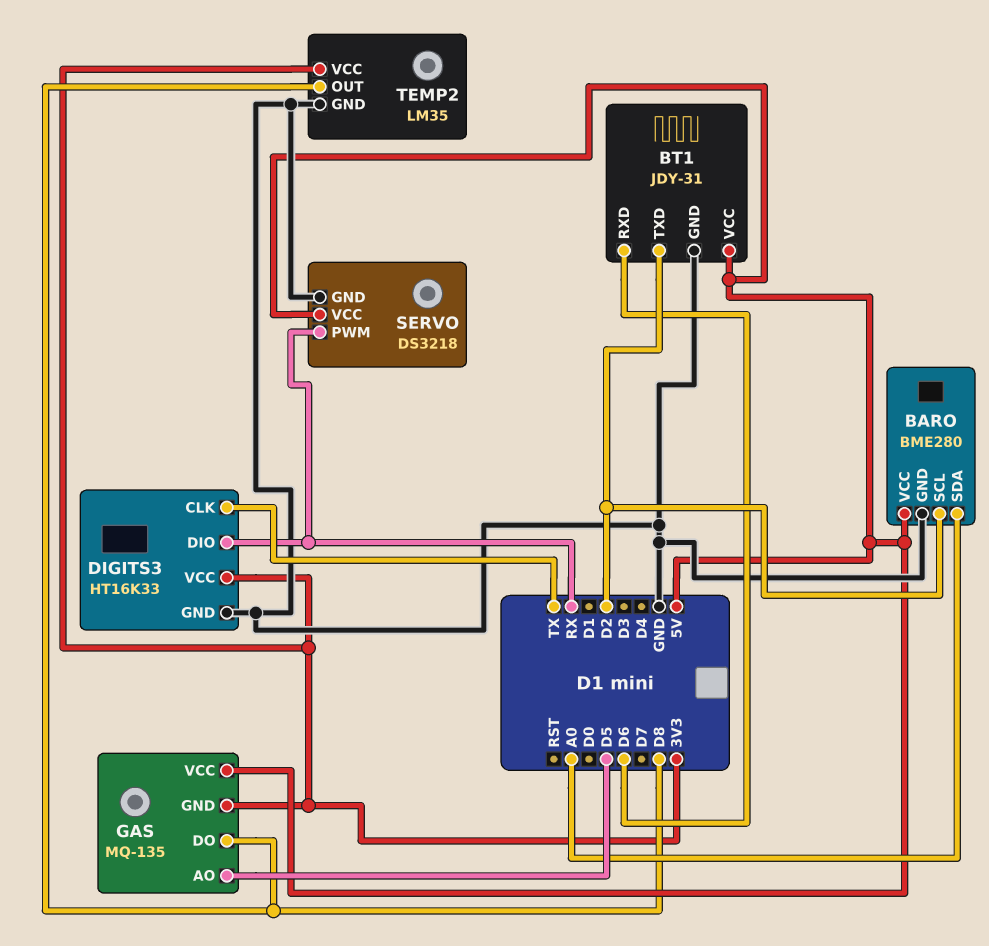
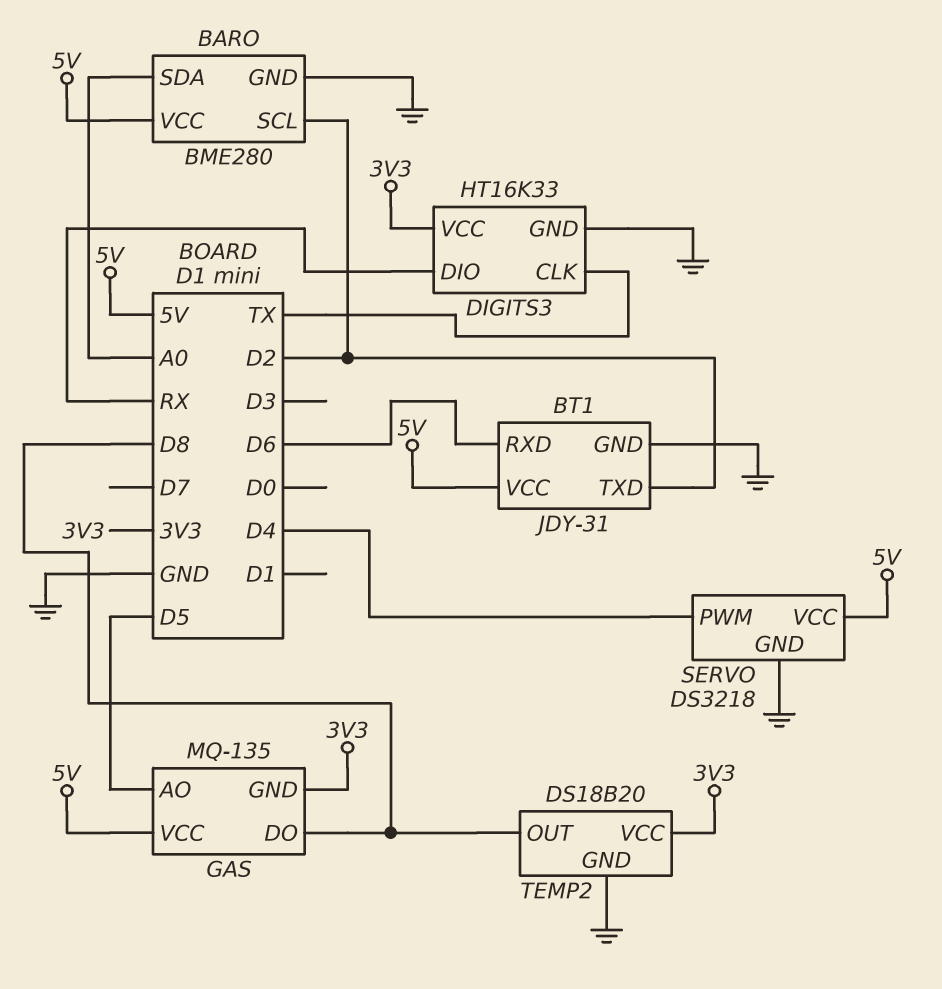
SERVO pin PWM: RX -> D4
TEMP2: LM35 -> DS18B20

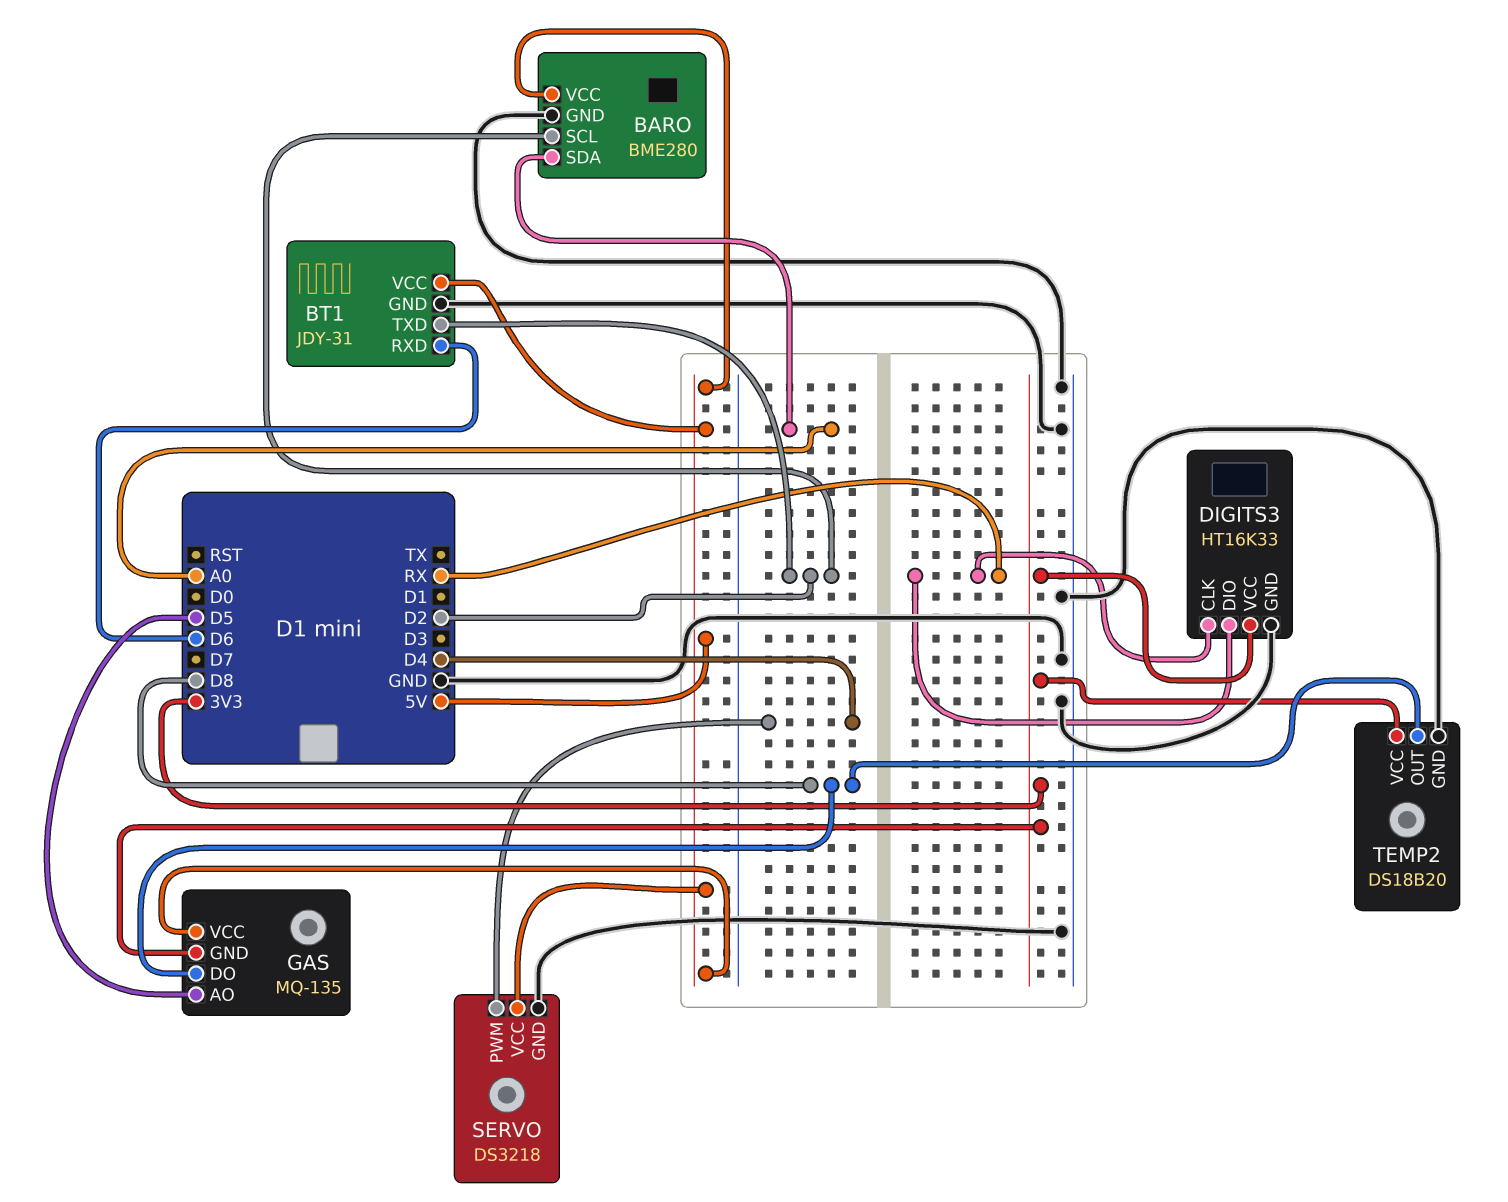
DIGITS3 pin CLK: TX -> RX

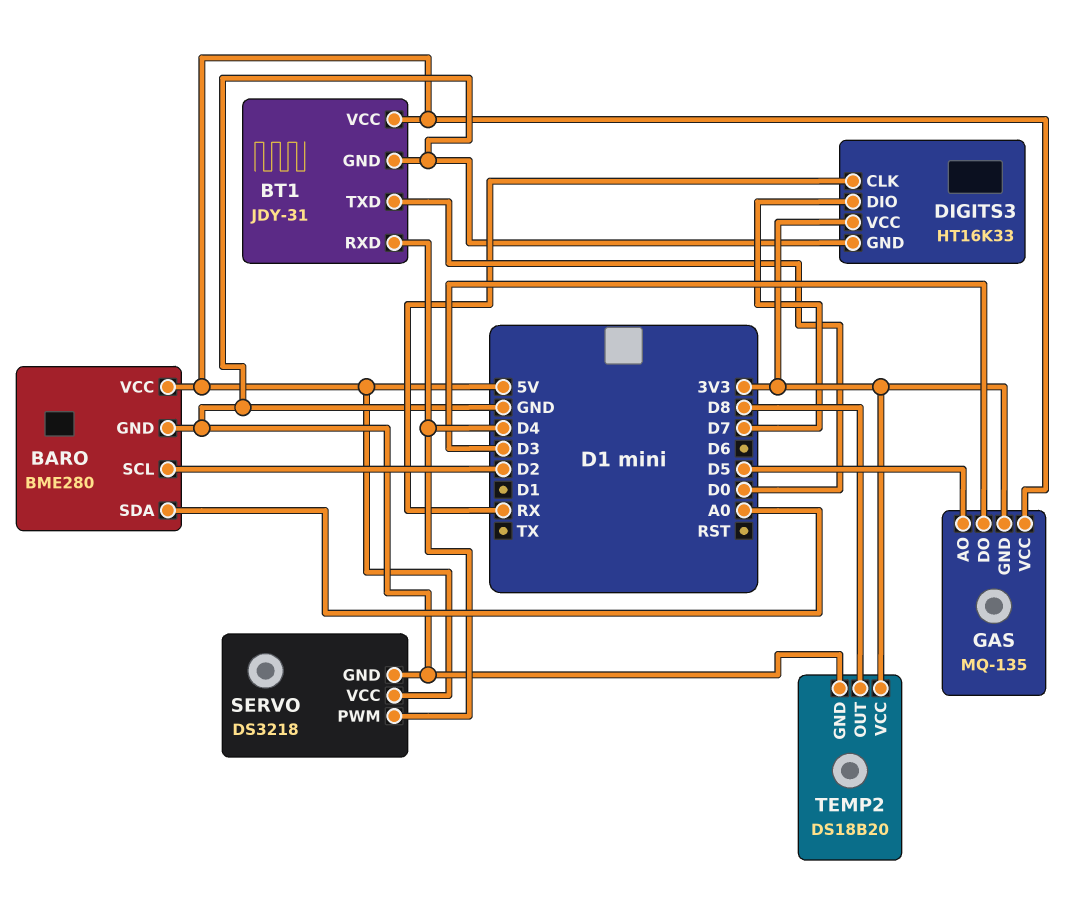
BT1 pin RXD: D6 -> D4
BT1 pin TXD: D2 -> D0
DIGITS3 pin DIO: RX -> D7
GAS pin DO: D8 -> D3

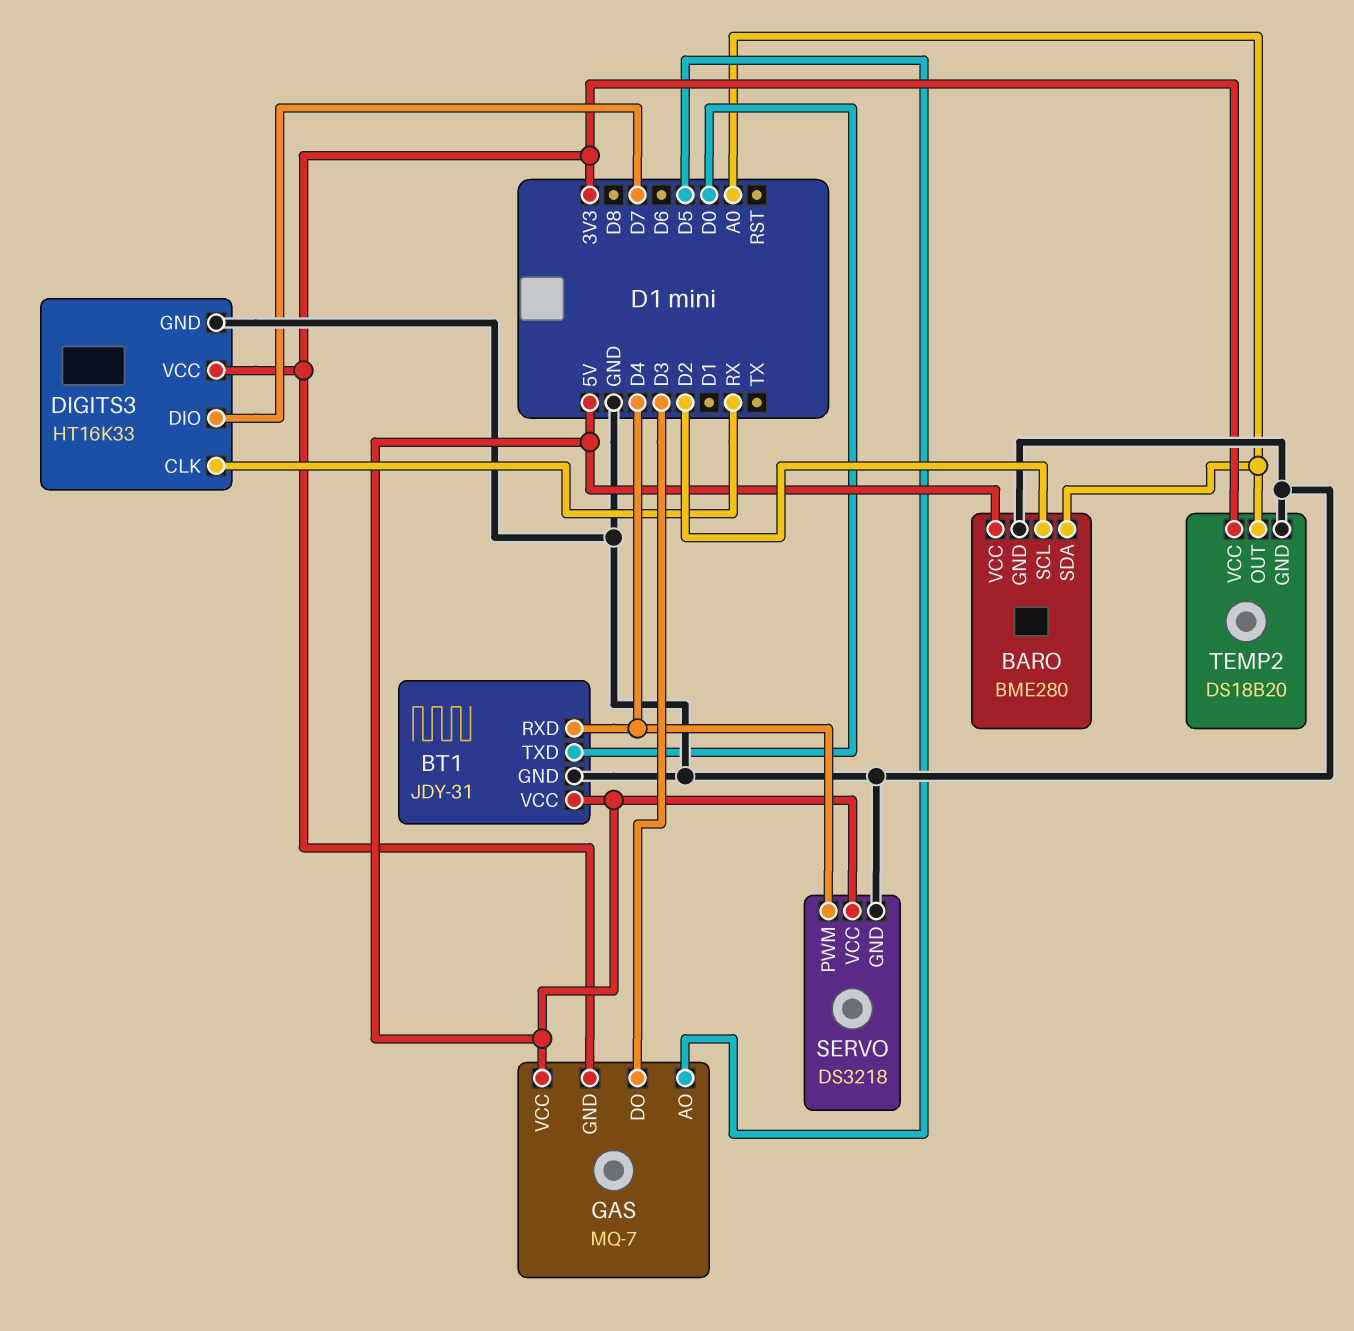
GAS: MQ-135 -> MQ-7
TEMP2 pin OUT: D8 -> A0

